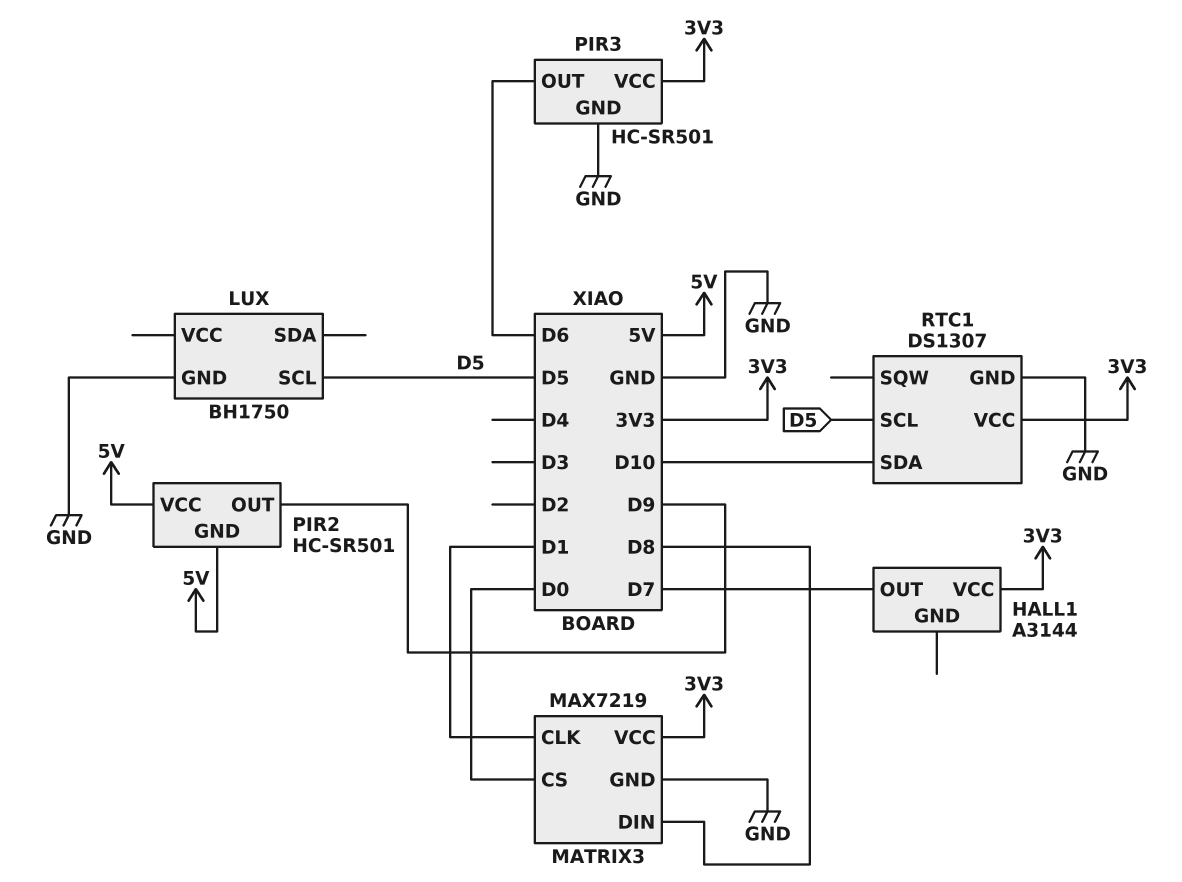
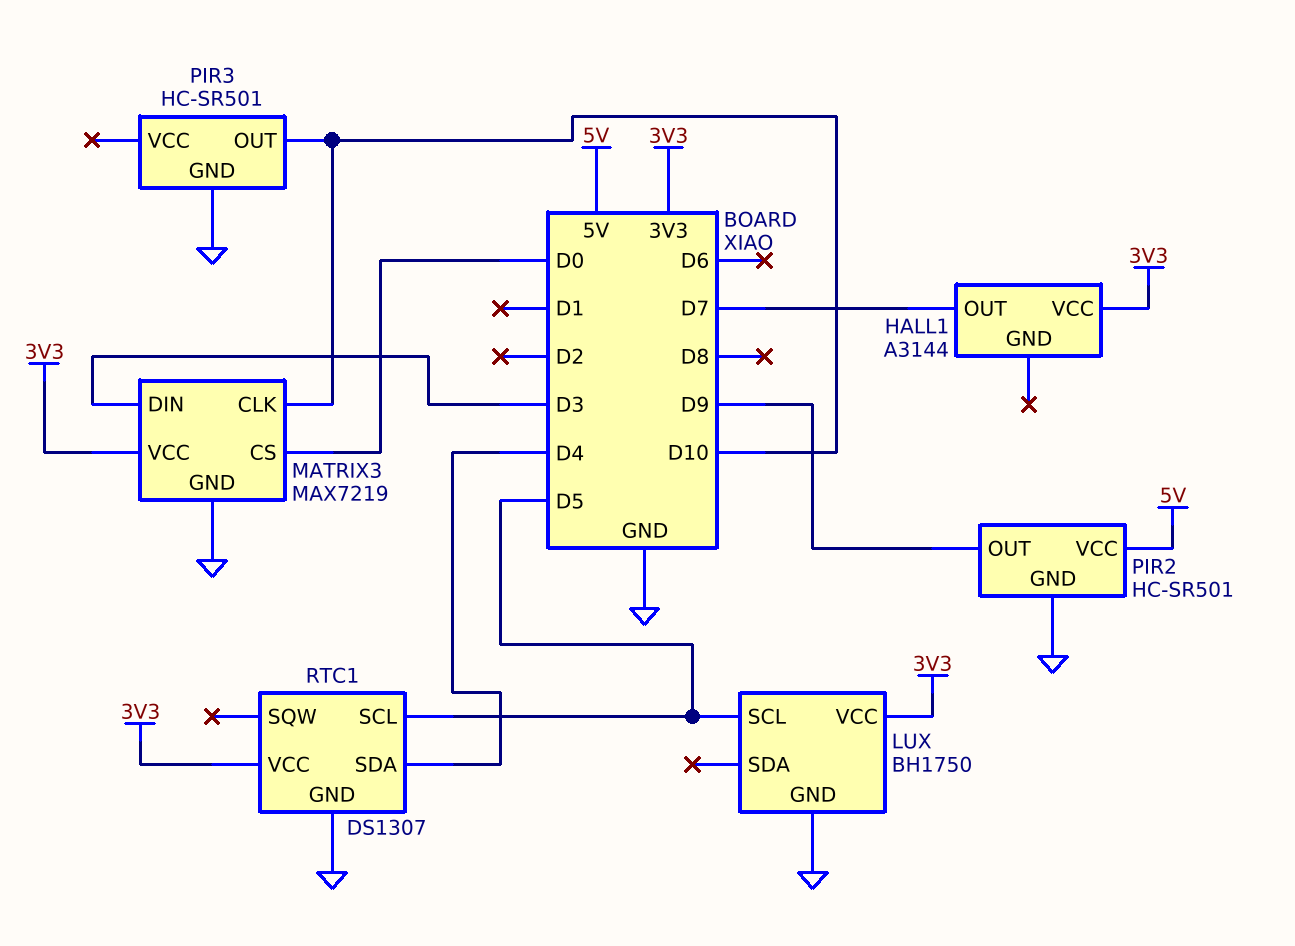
LUX pin VCC: none -> 3V3
MATRIX3 pin CLK: D1 -> D10
MATRIX3 pin DIN: D8 -> D3
PIR2 pin GND: 5V -> GND
PIR3 pin OUT: D6 -> D10
PIR3 pin VCC: 3V3 -> none
RTC1 pin SDA: D10 -> D4

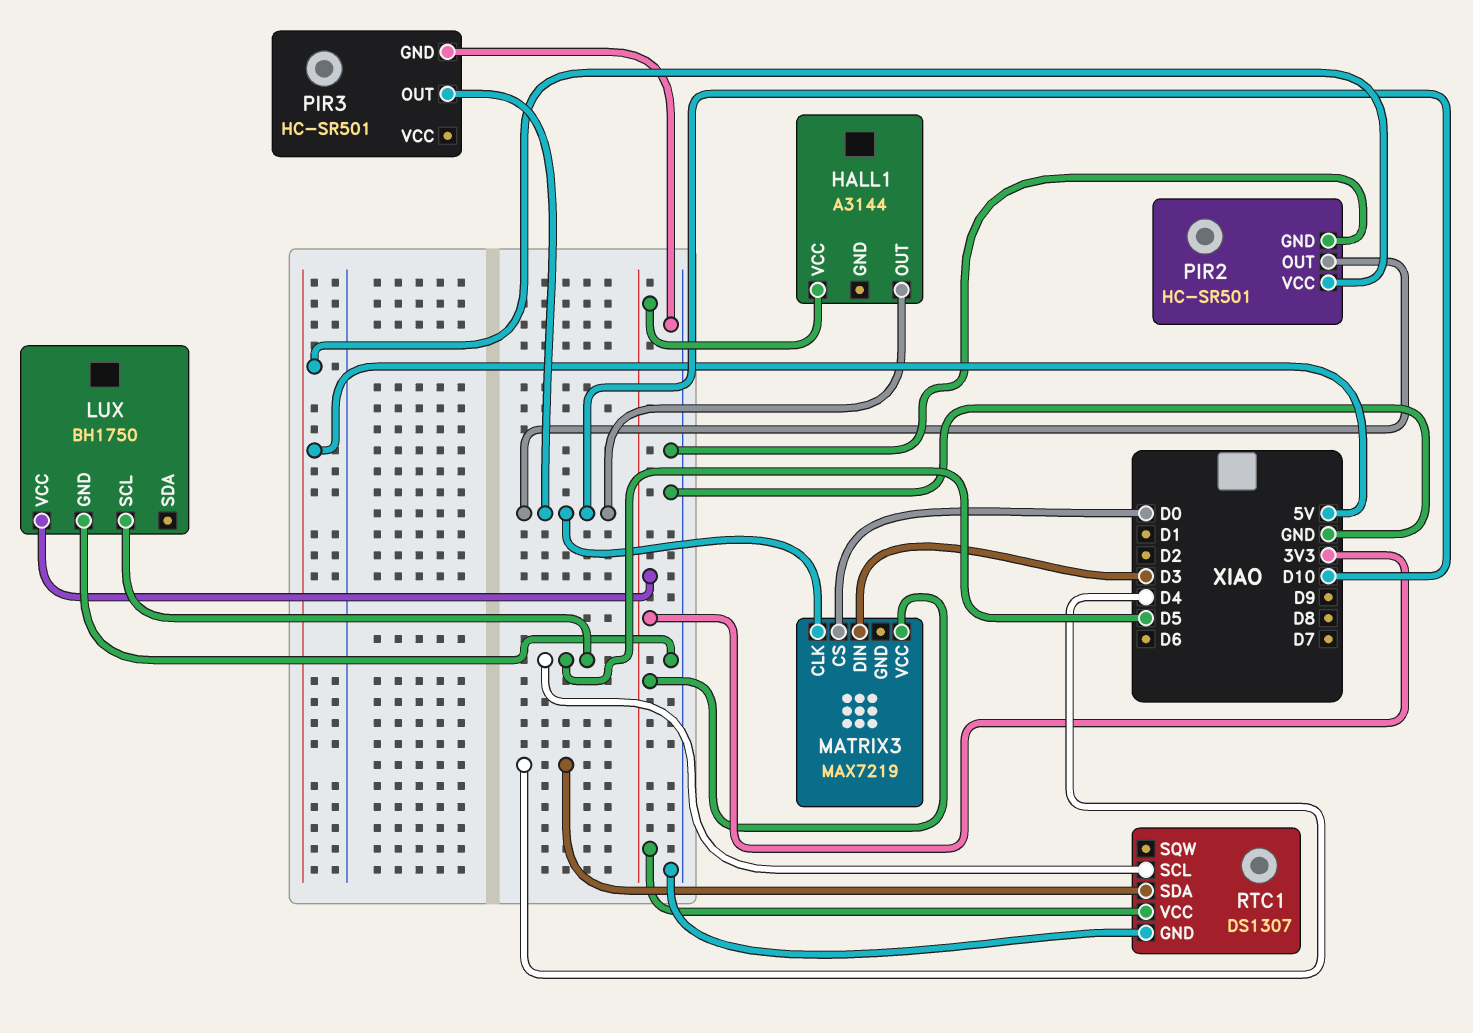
HALL1 pin OUT: D7 -> D10
MATRIX3 pin GND: GND -> none
PIR2 pin OUT: D9 -> D10

